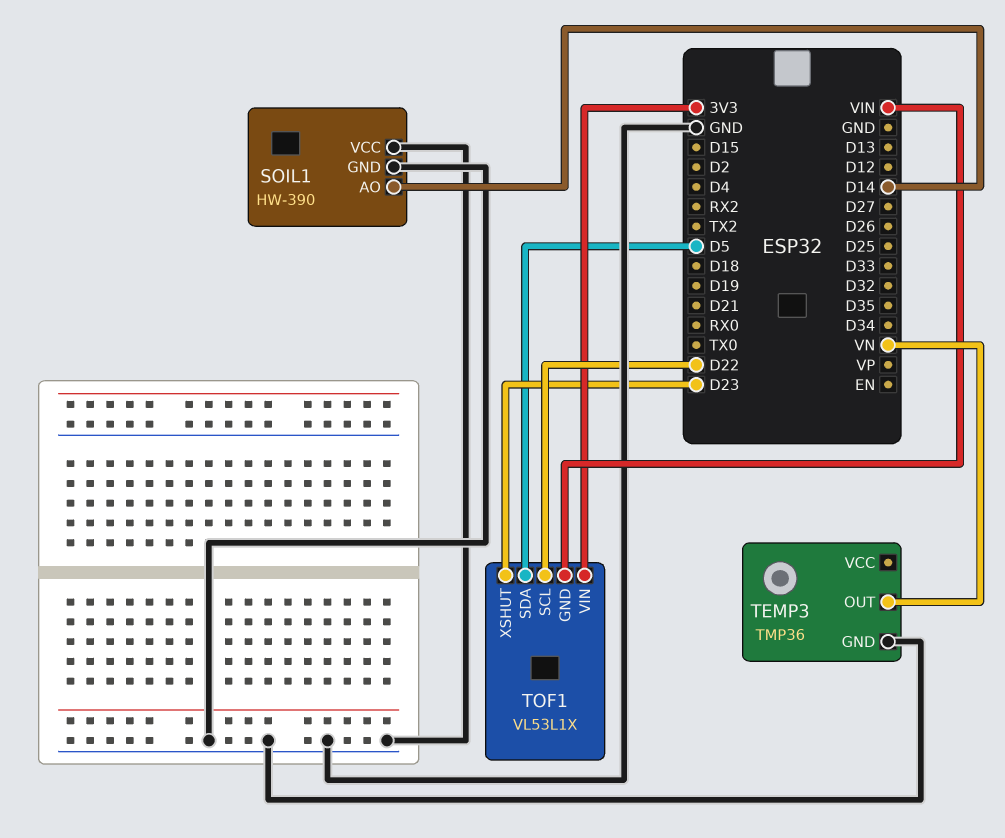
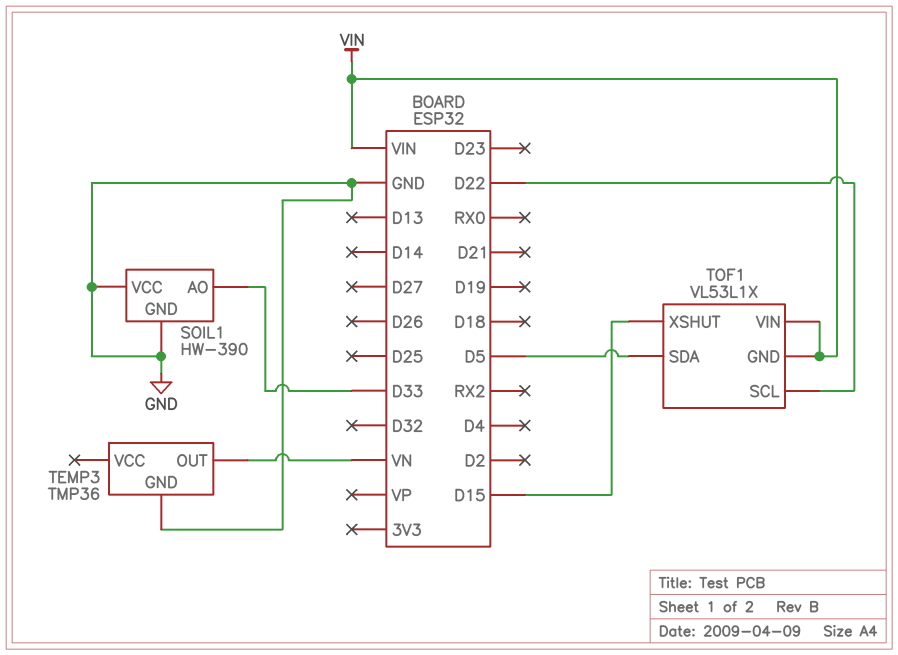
SOIL1 pin AO: D14 -> D33
TOF1 pin VIN: 3V3 -> VIN
TOF1 pin XSHUT: D23 -> D15

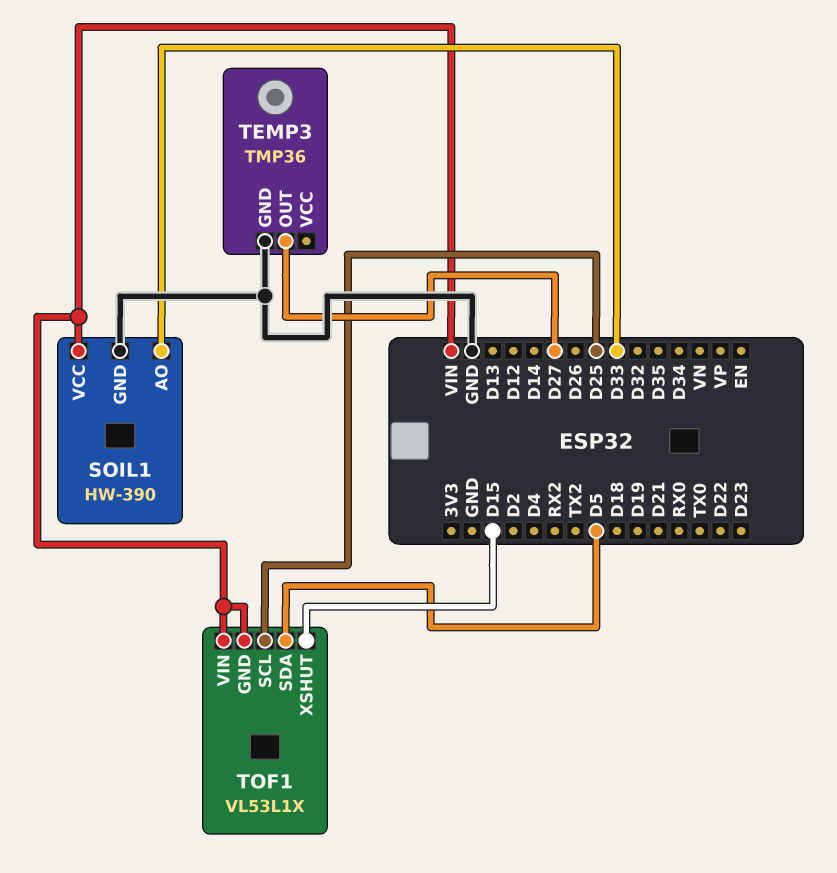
SOIL1 pin VCC: GND -> VIN
TEMP3 pin OUT: VN -> D27
TOF1 pin SCL: D22 -> D25

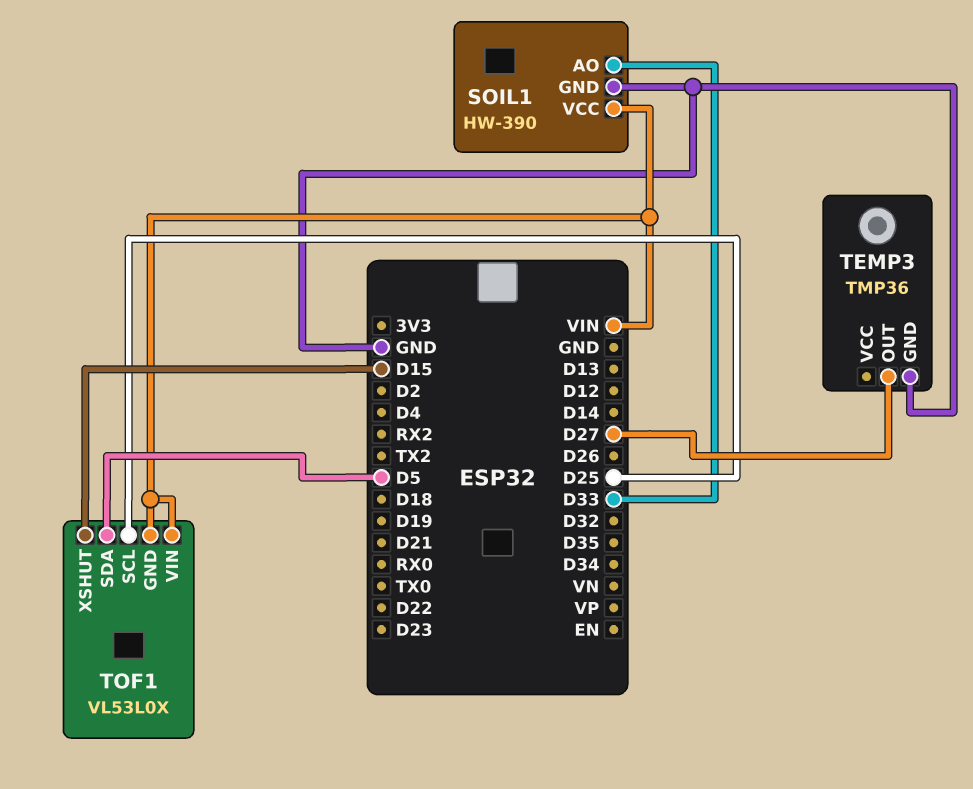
TOF1: VL53L1X -> VL53L0X

